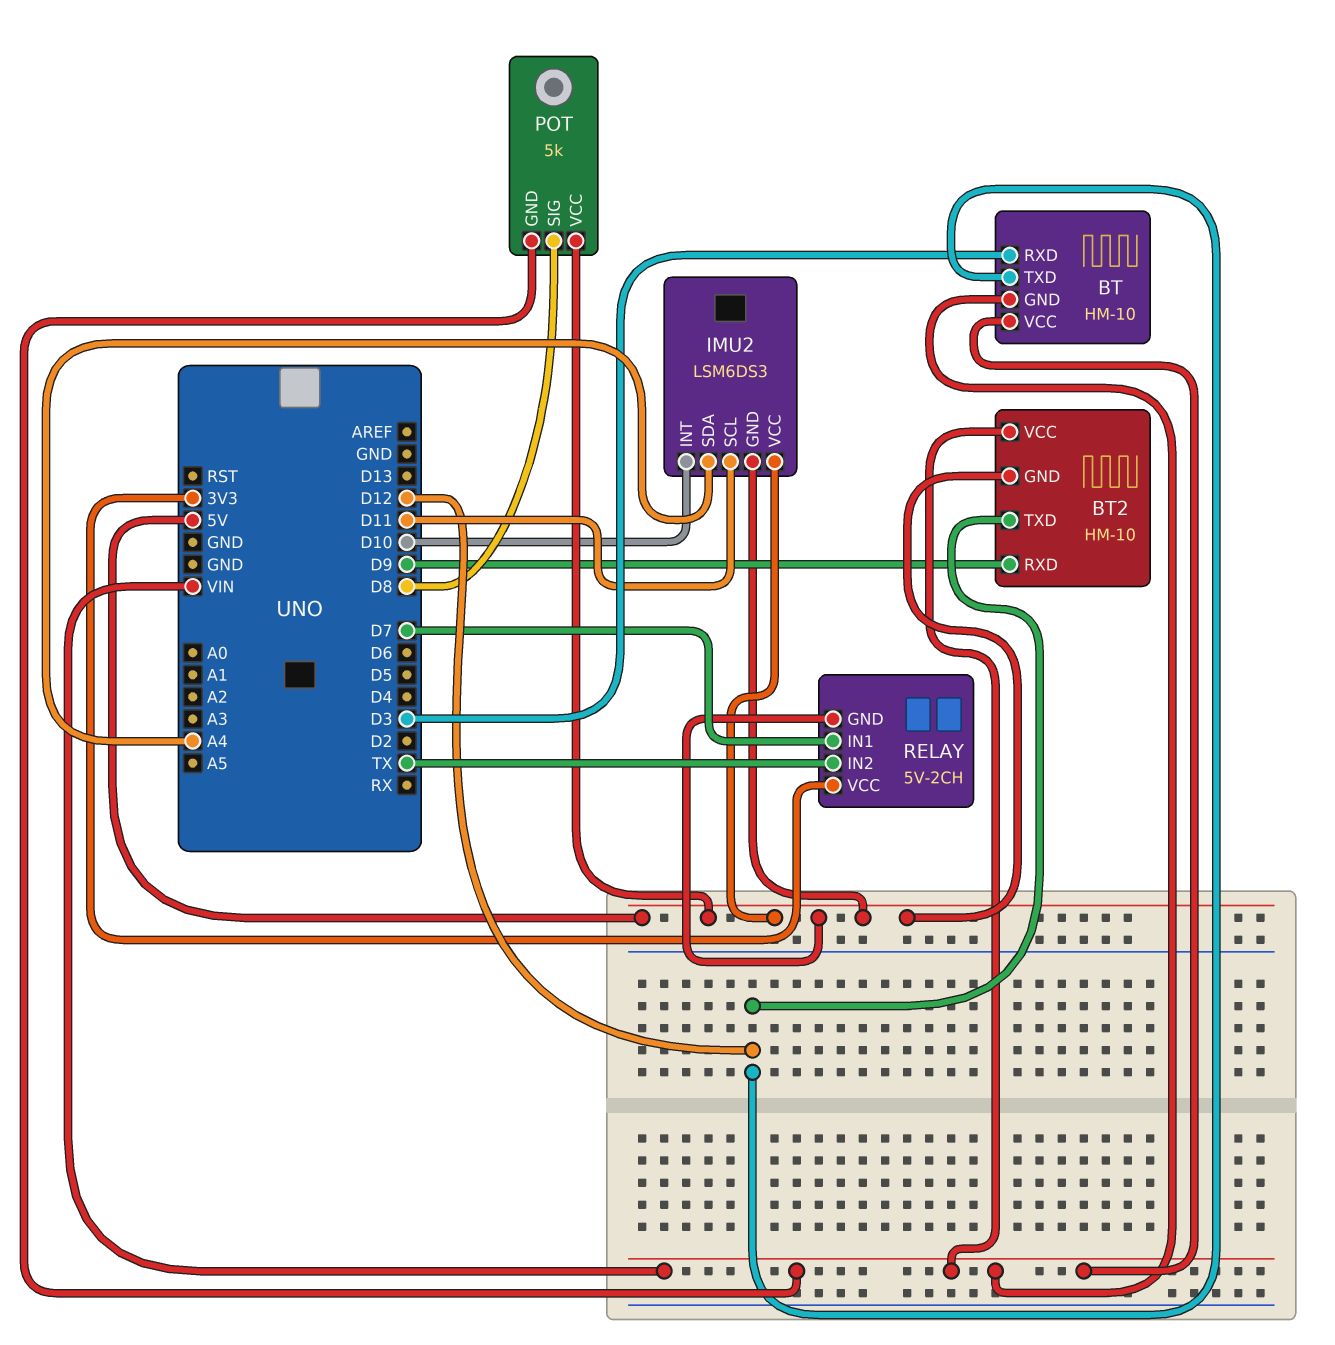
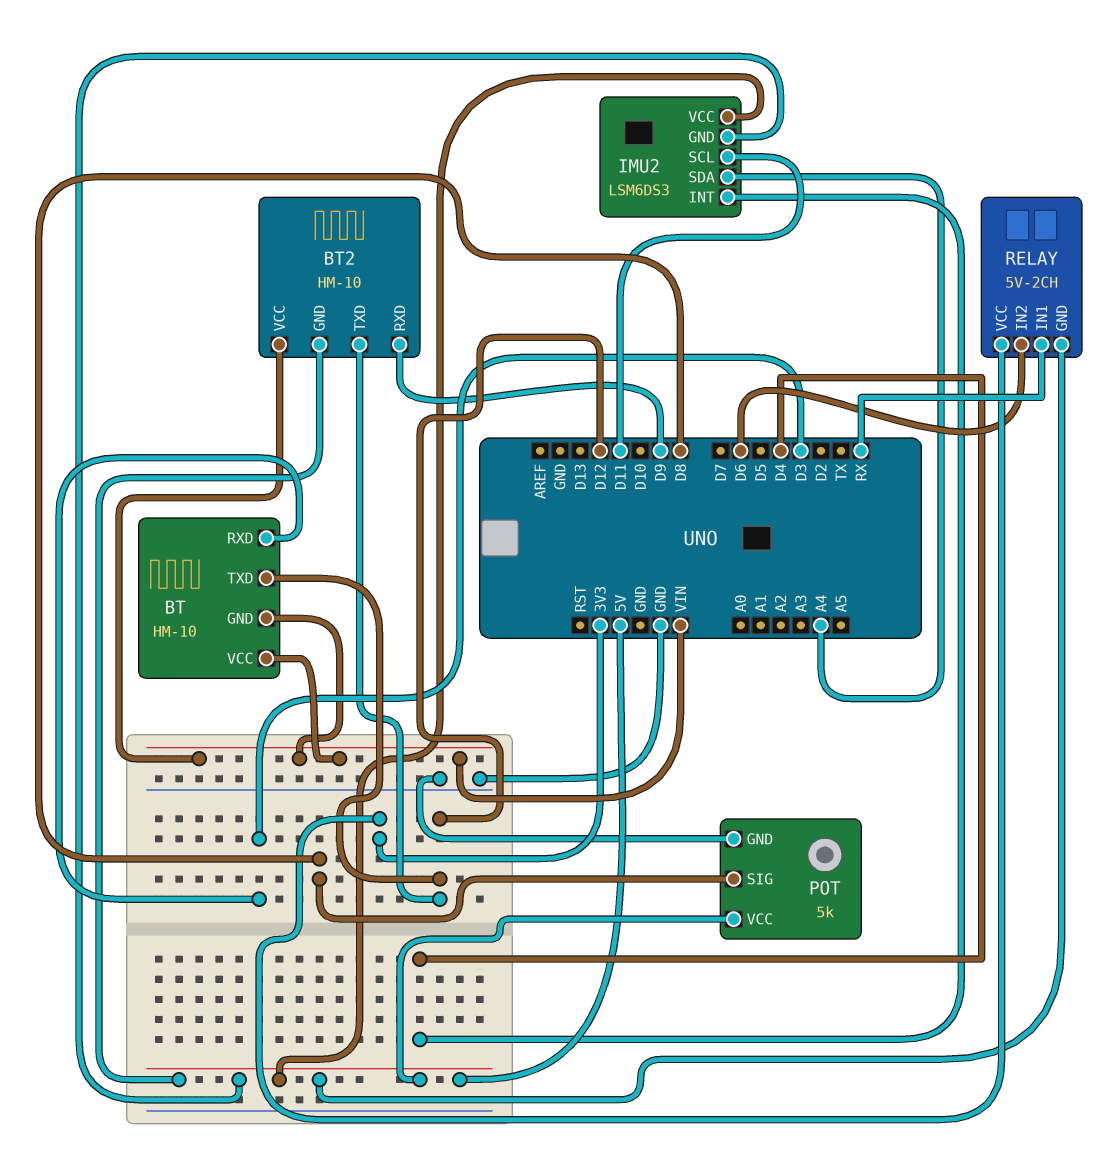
IMU2 pin INT: D10 -> D4
POT pin GND: VIN -> GND
RELAY pin IN1: D7 -> RX
RELAY pin IN2: TX -> D6

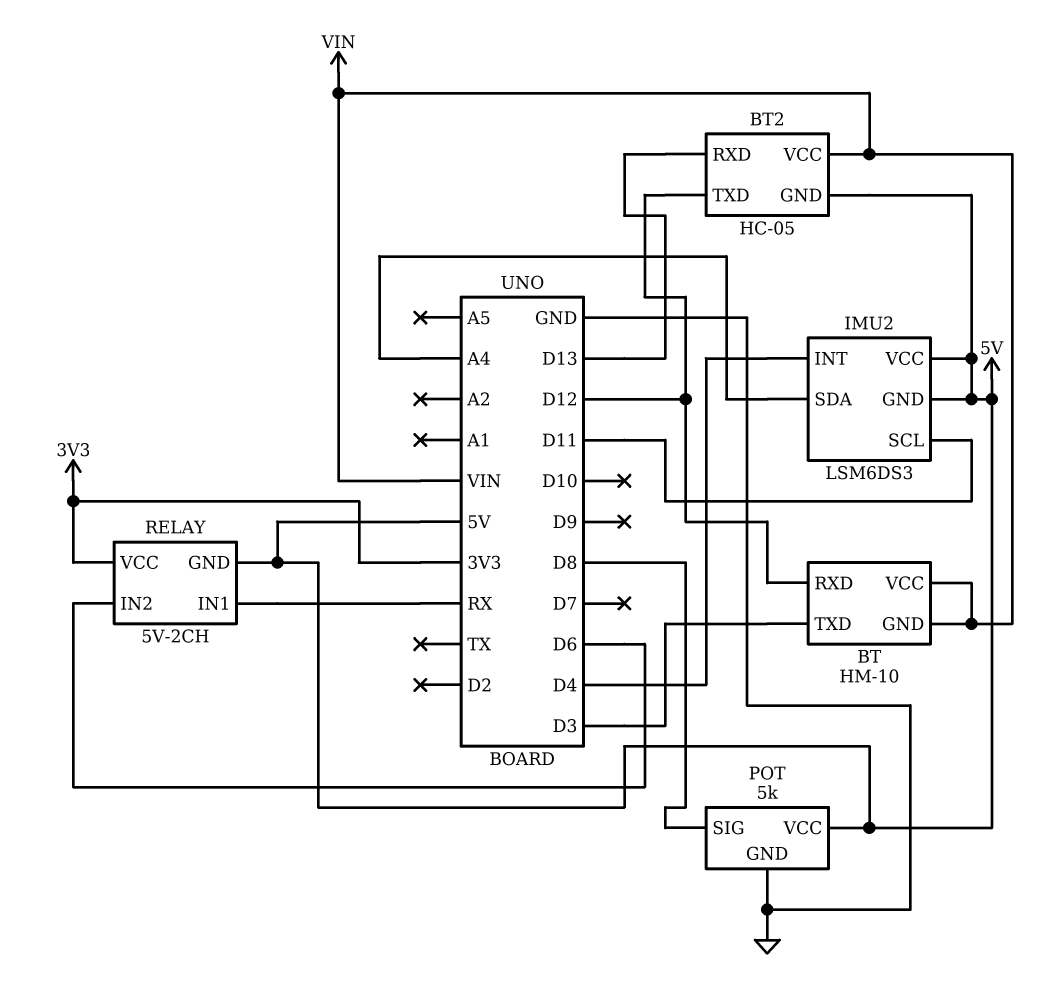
BT pin RXD: D3 -> D12
BT pin TXD: D12 -> D3
BT2: HM-10 -> HC-05
BT2 pin RXD: D9 -> D13

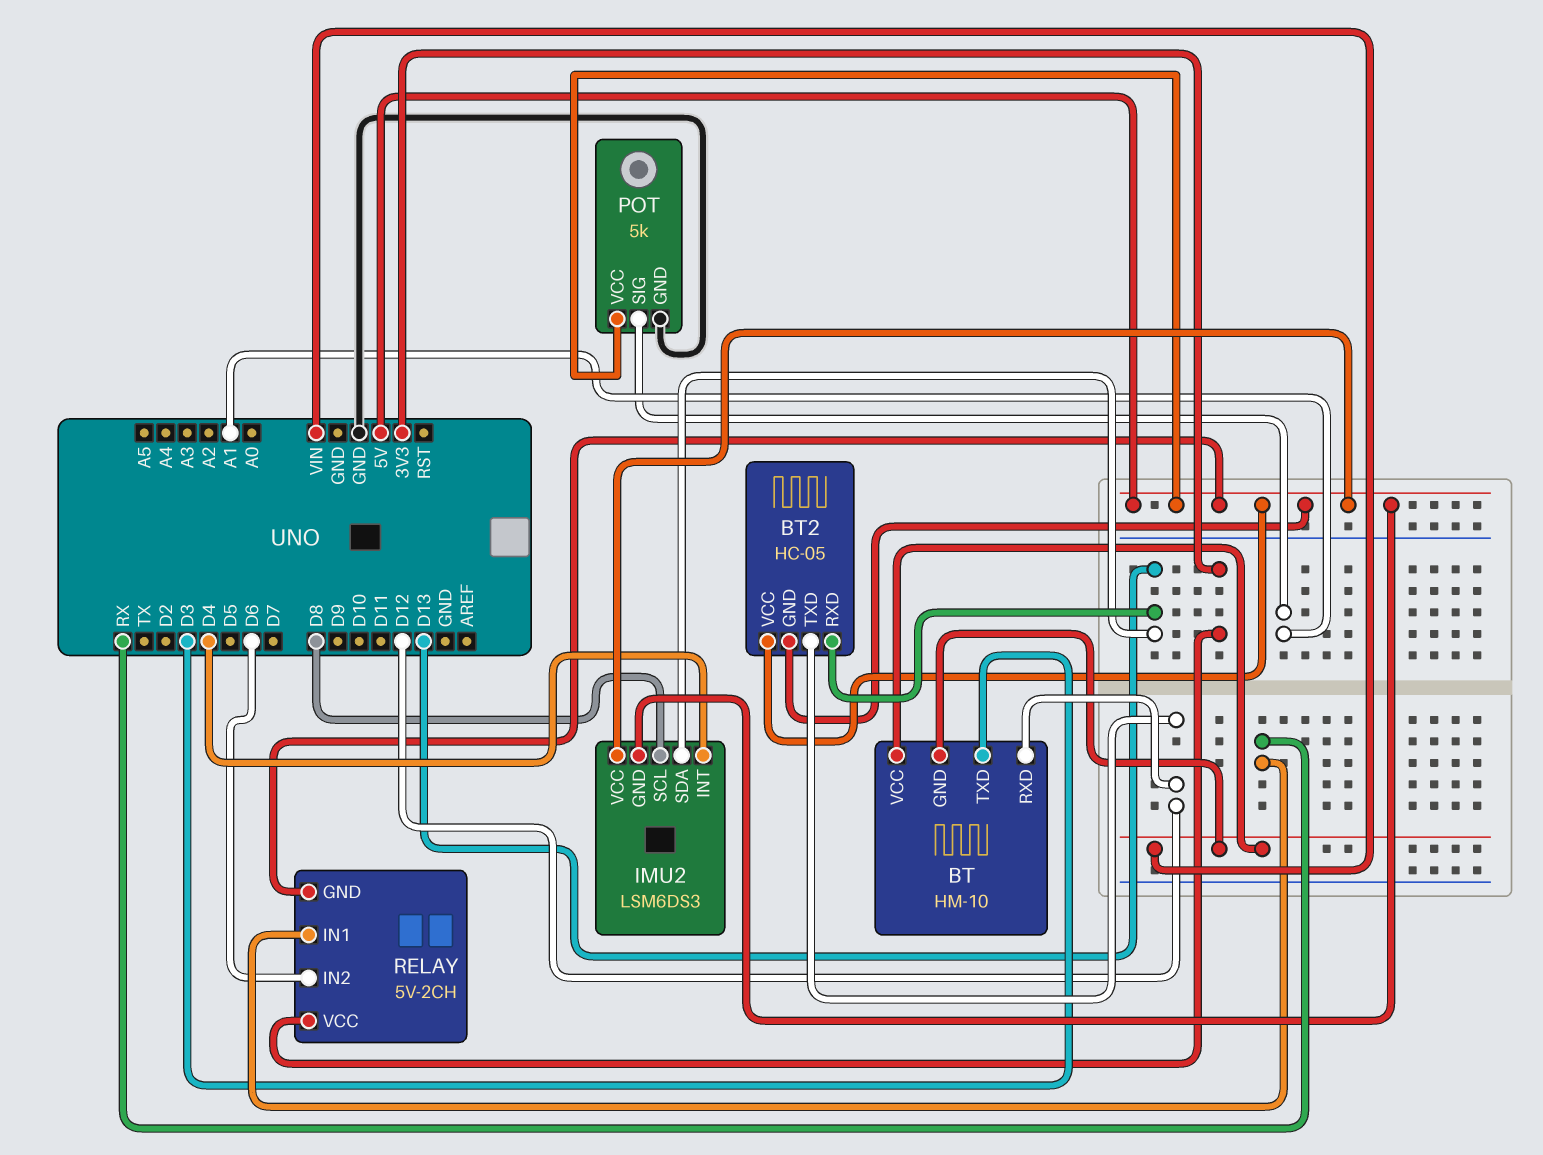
BT2 pin VCC: VIN -> 5V
IMU2 pin SCL: D11 -> D8
IMU2 pin SDA: A4 -> D13
POT pin SIG: D8 -> A1

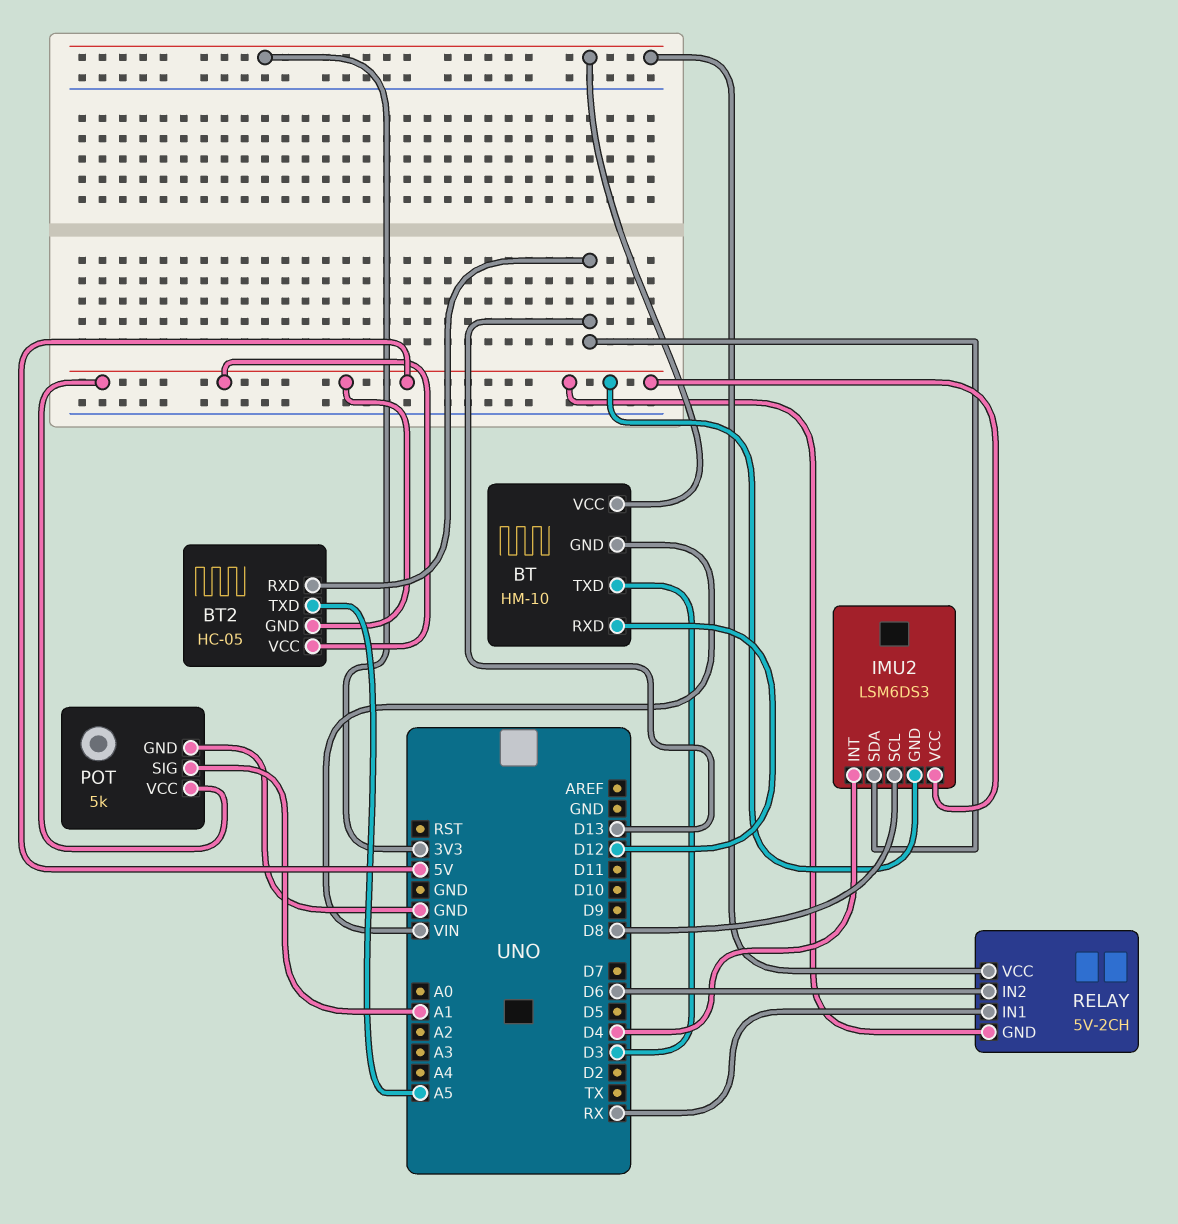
BT pin VCC: VIN -> 3V3
BT2 pin TXD: D12 -> A5

